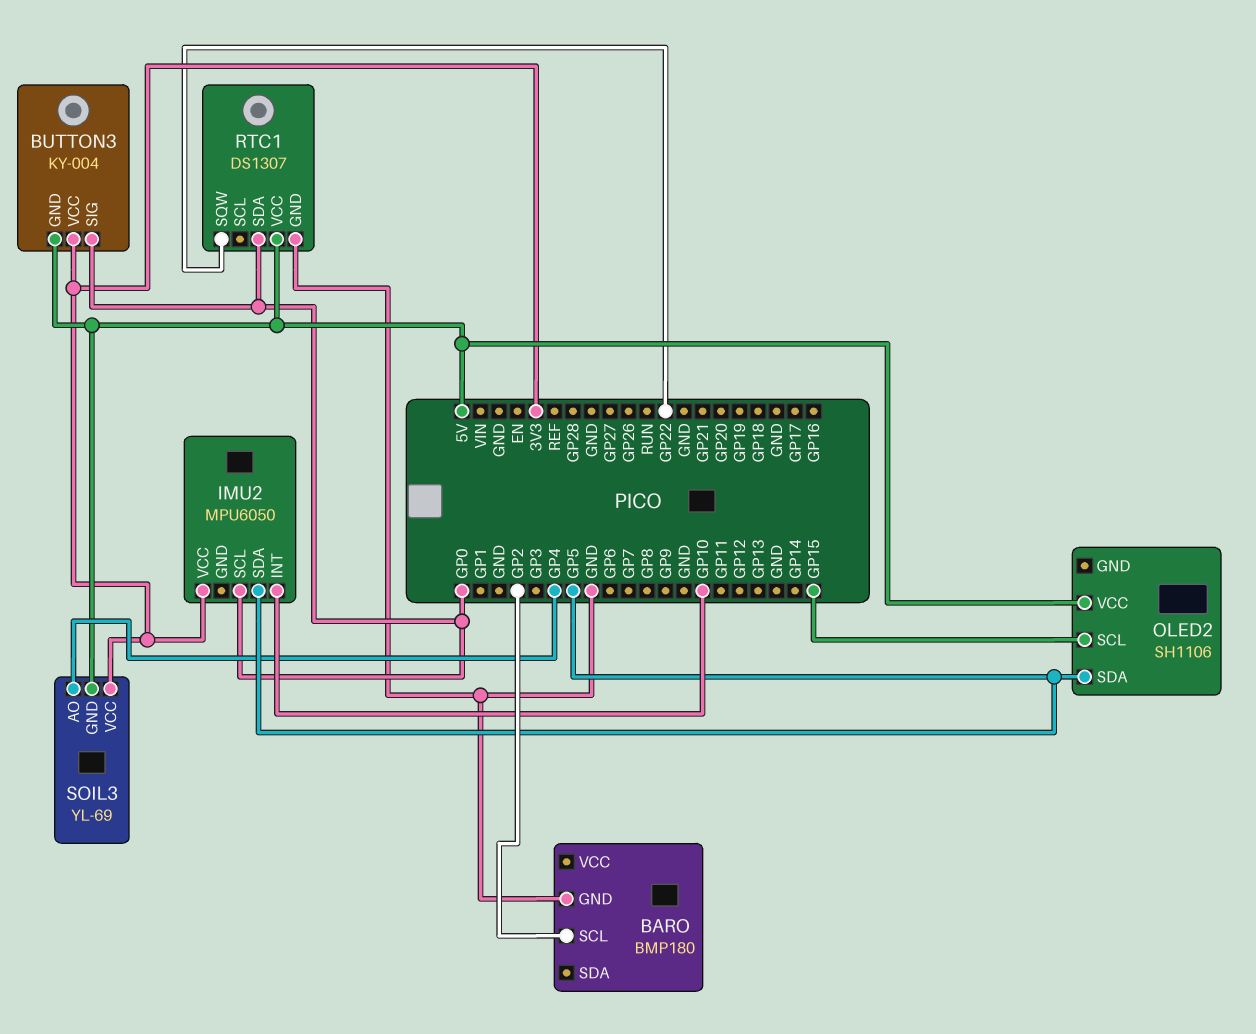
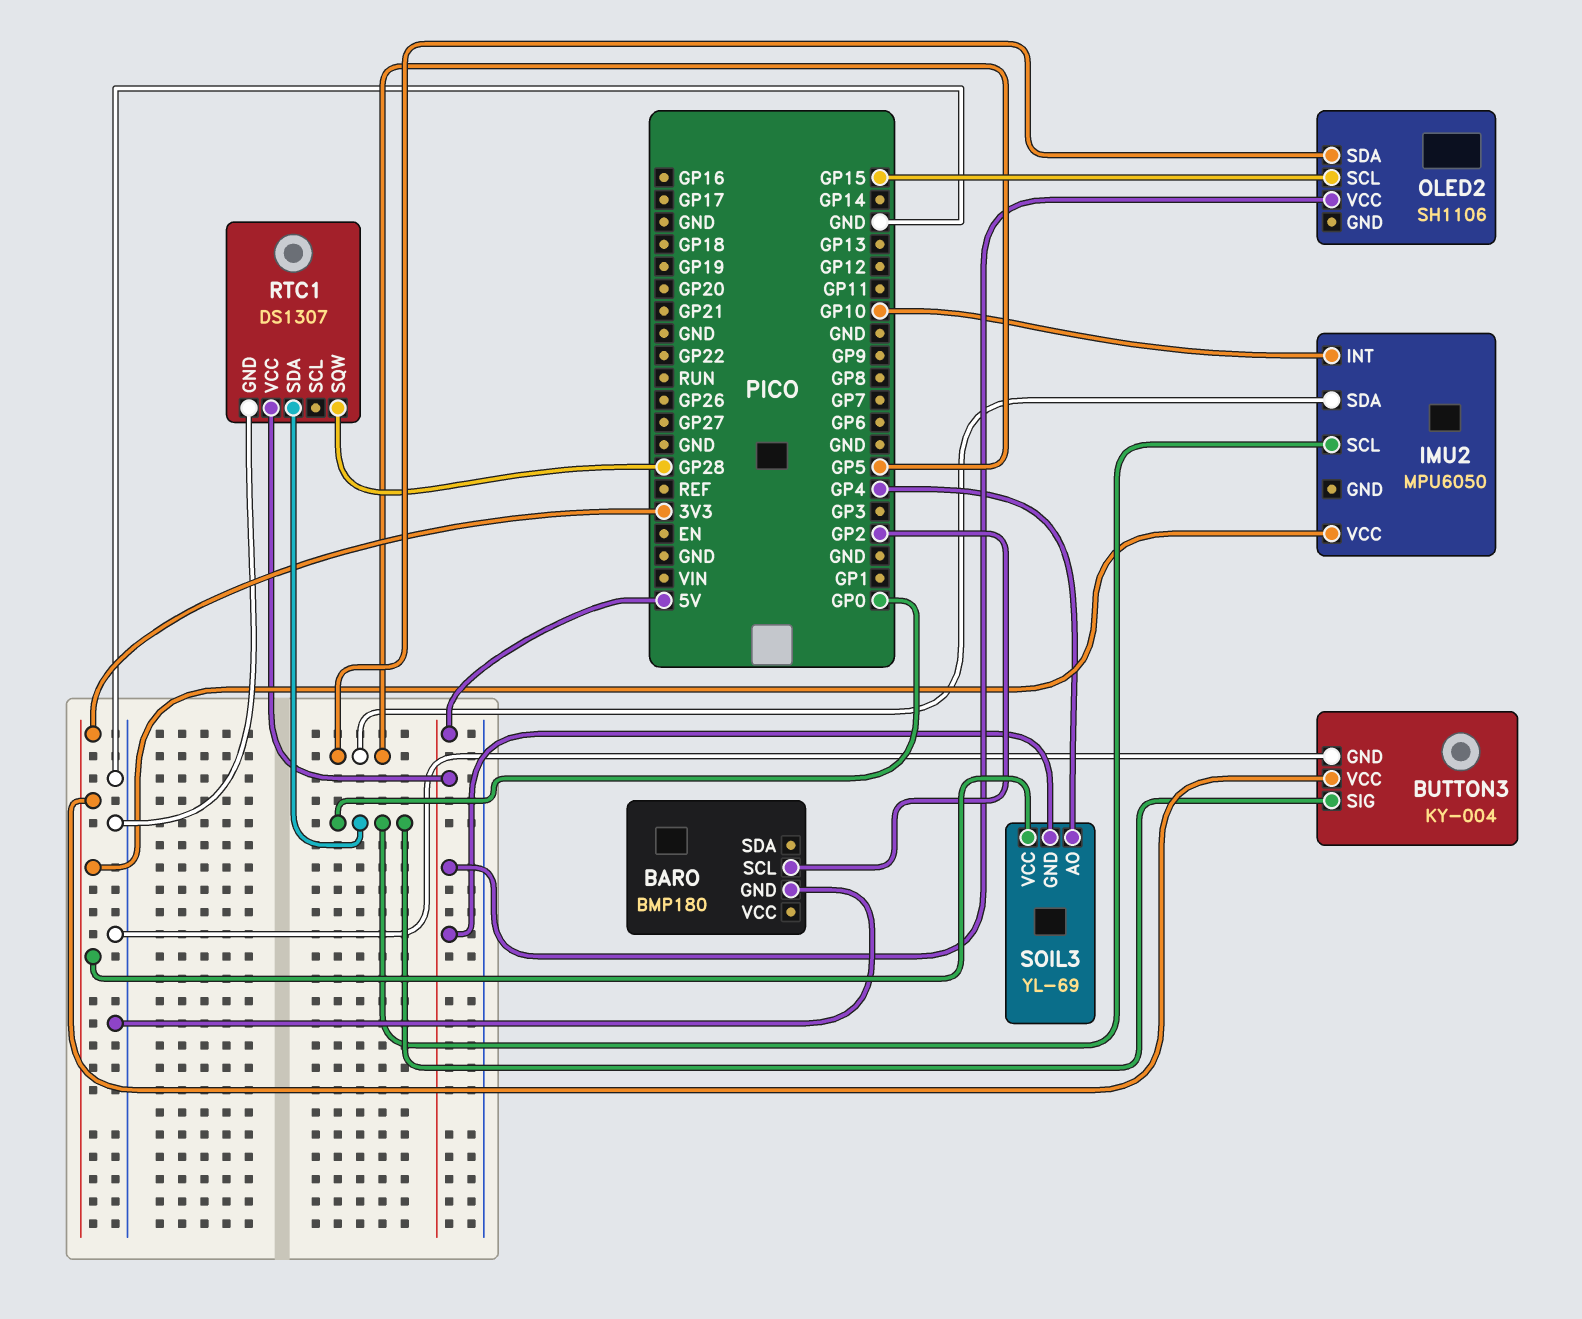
BUTTON3 pin GND: 5V -> GND
RTC1 pin SQW: GP22 -> GP28

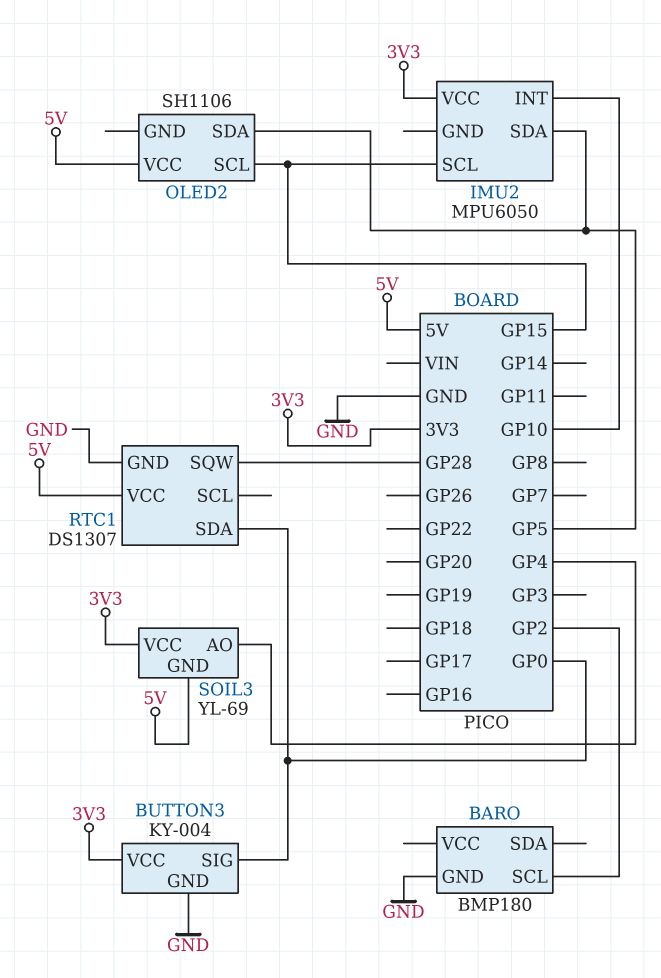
IMU2 pin SCL: GP0 -> GP15

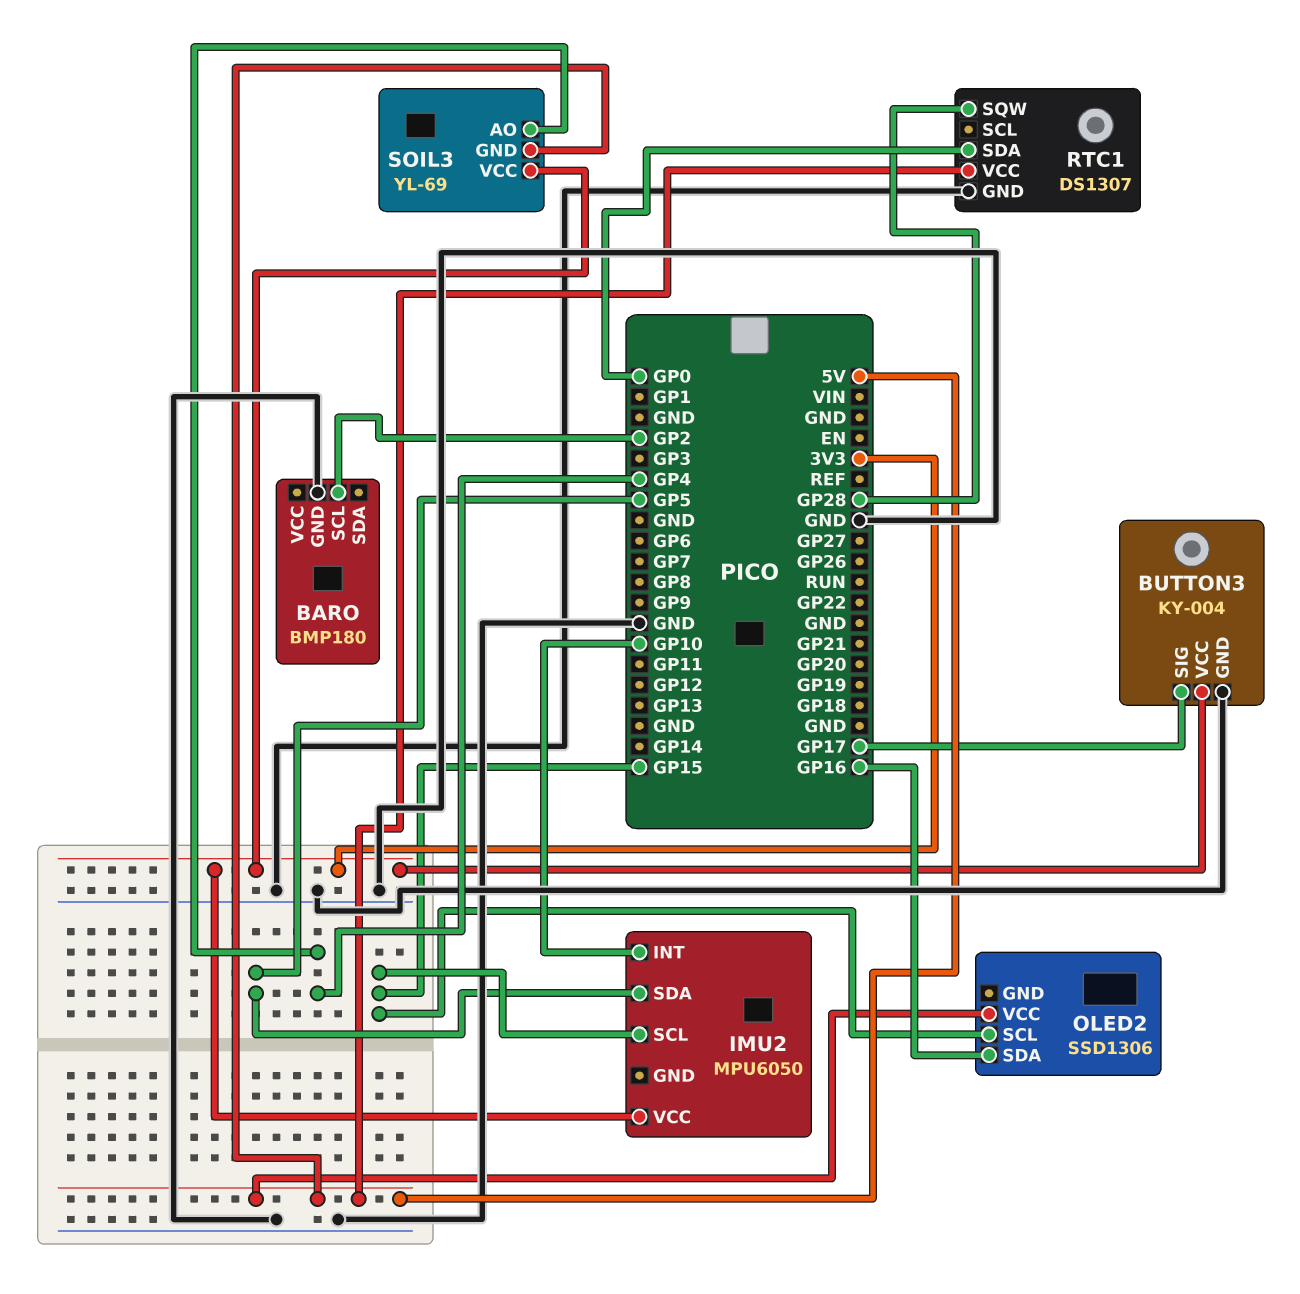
BUTTON3 pin SIG: GP0 -> GP17
OLED2: SH1106 -> SSD1306
OLED2 pin SDA: GP5 -> GP16

